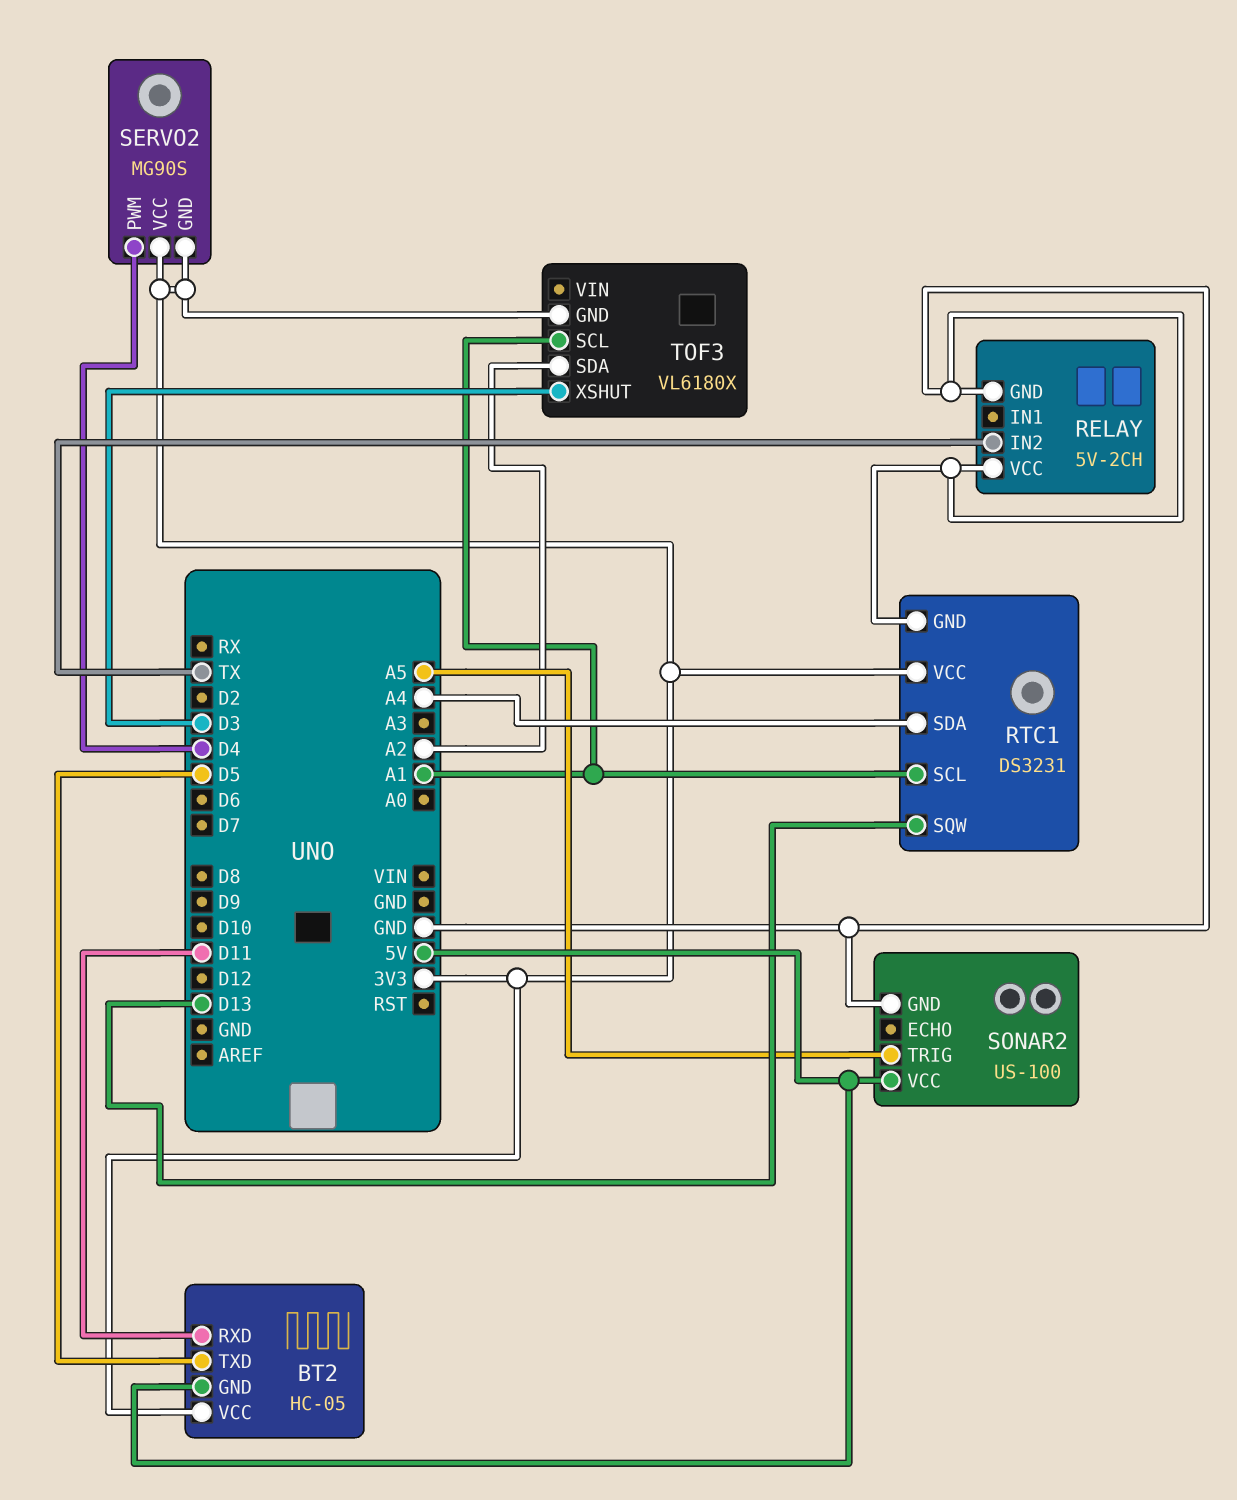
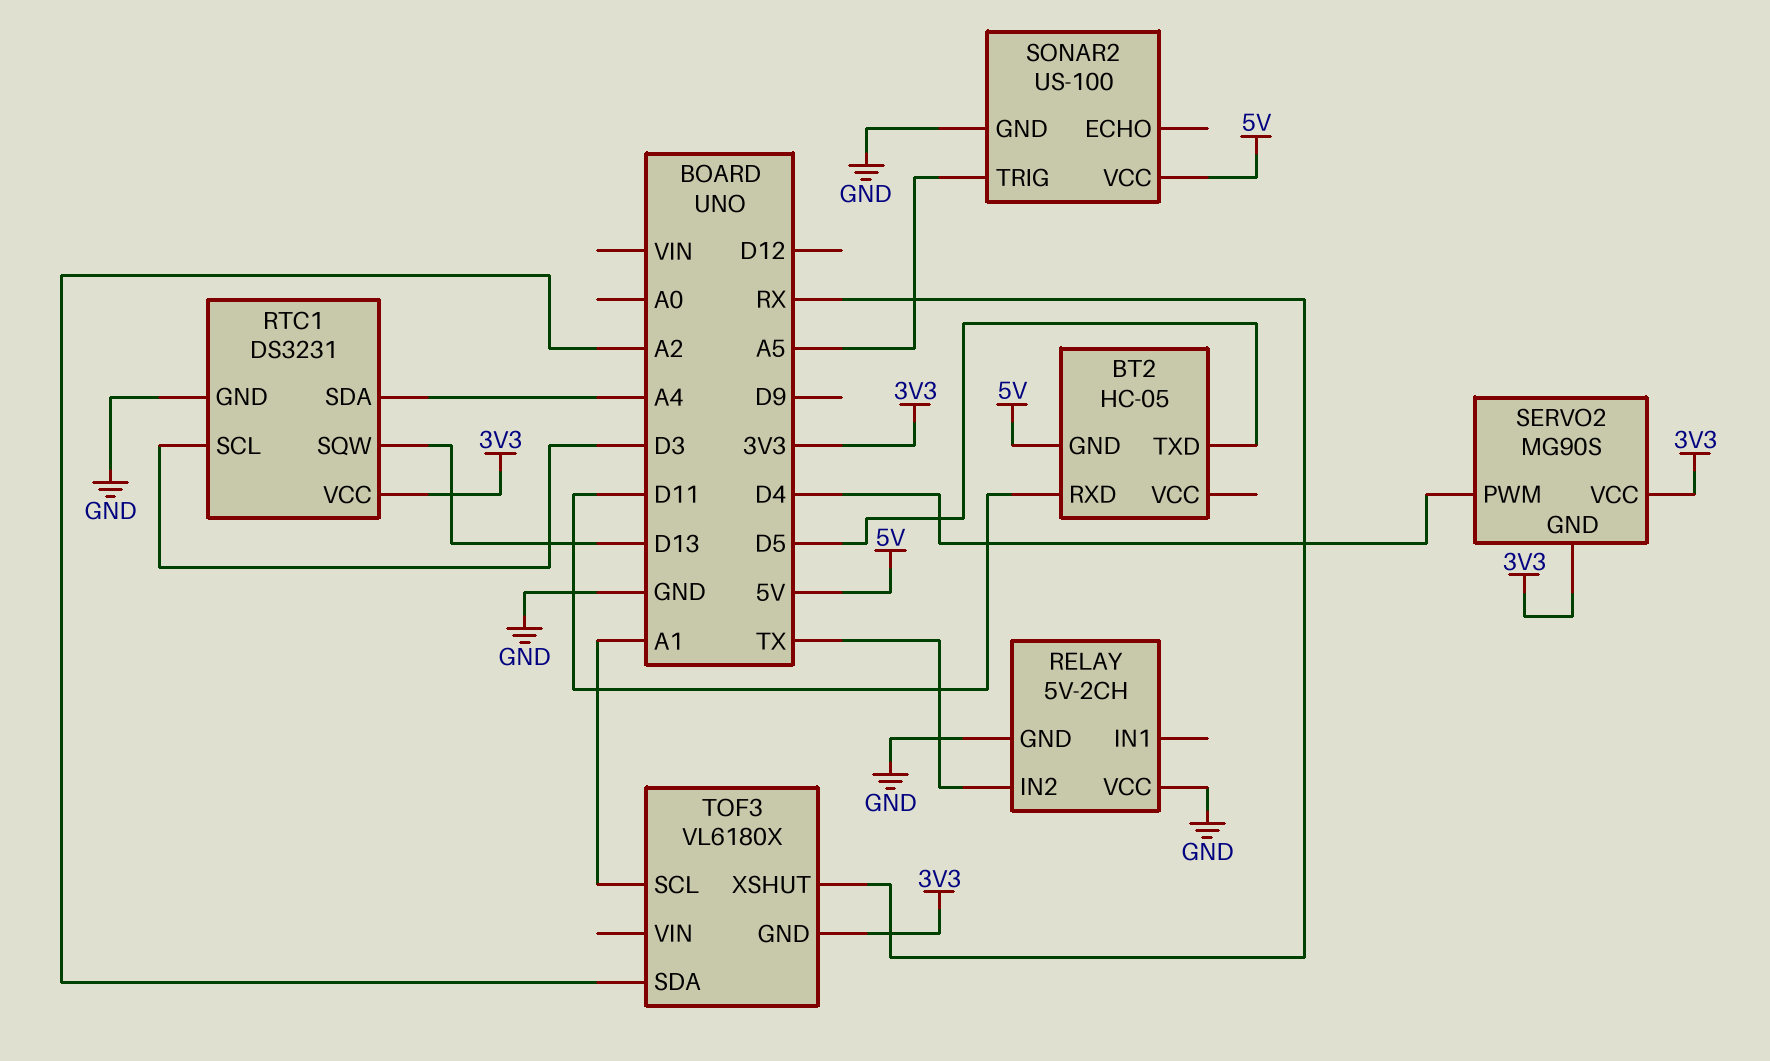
BT2 pin VCC: 3V3 -> none
RTC1 pin SCL: A1 -> D3
TOF3 pin XSHUT: D3 -> RX

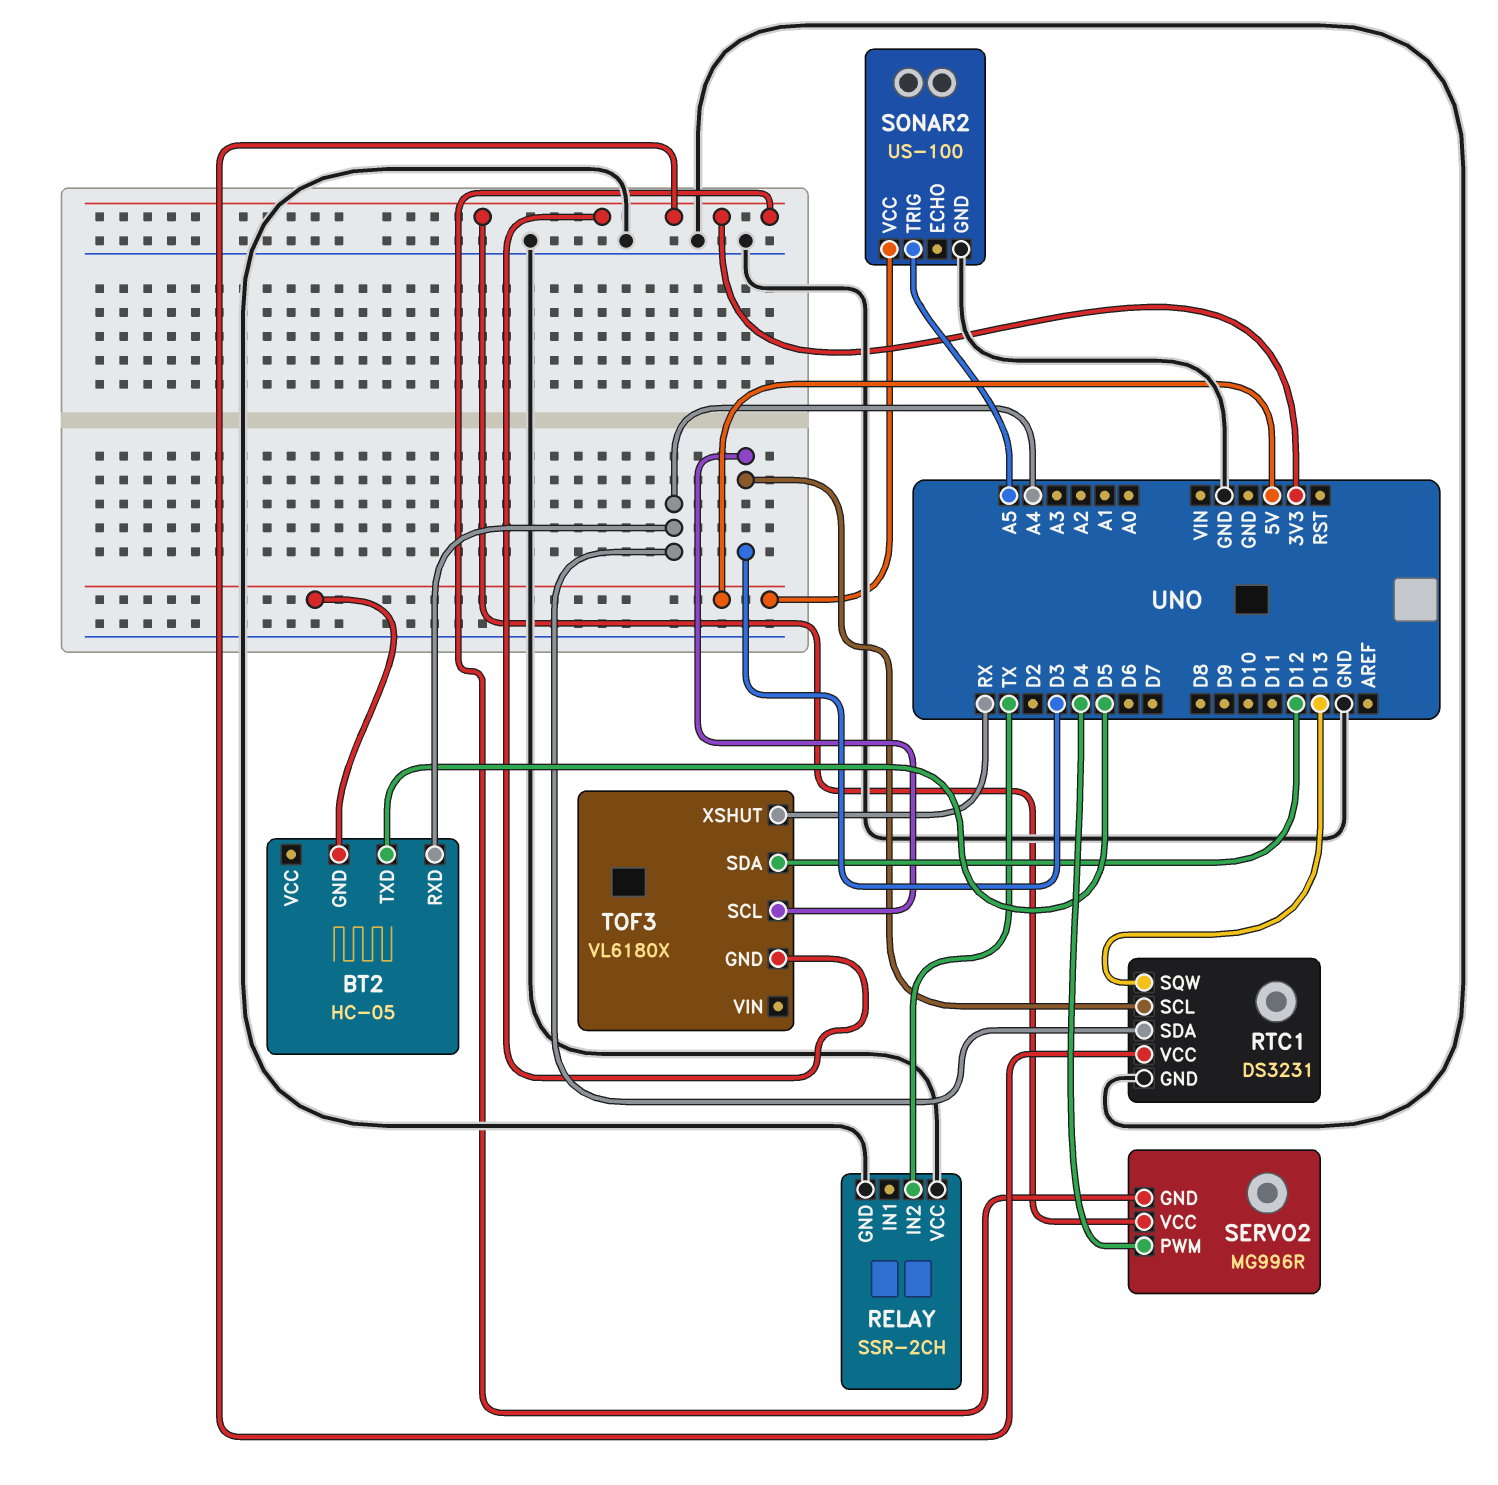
BT2 pin RXD: D11 -> A4
RELAY: 5V-2CH -> SSR-2CH
SERVO2: MG90S -> MG996R
TOF3 pin SCL: A1 -> D3
TOF3 pin SDA: A2 -> D12

